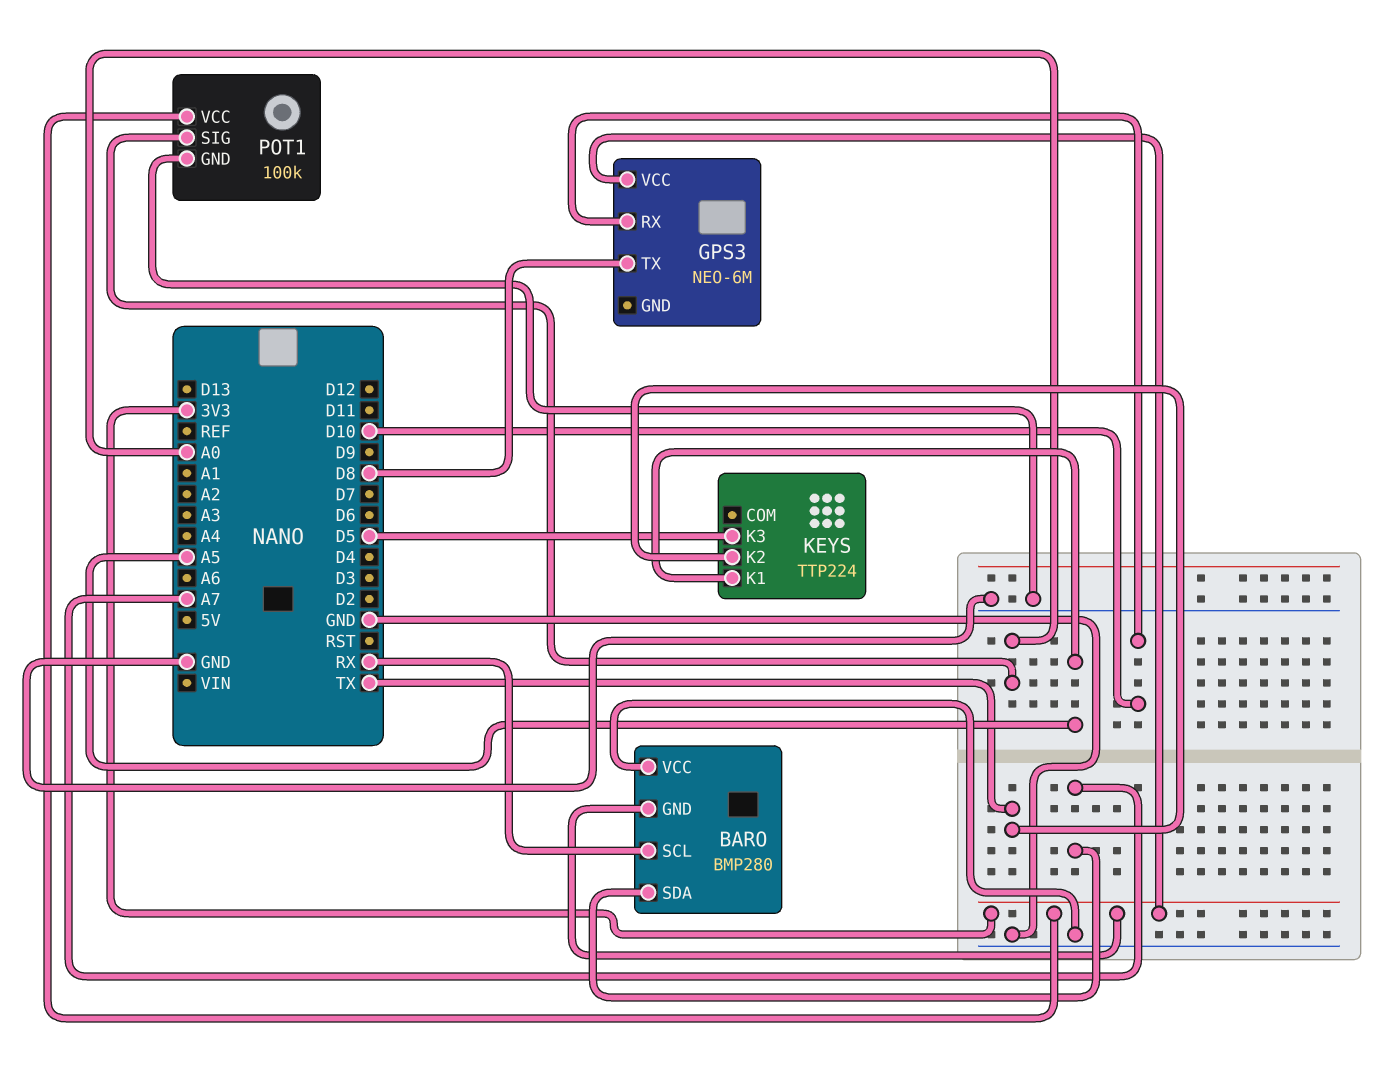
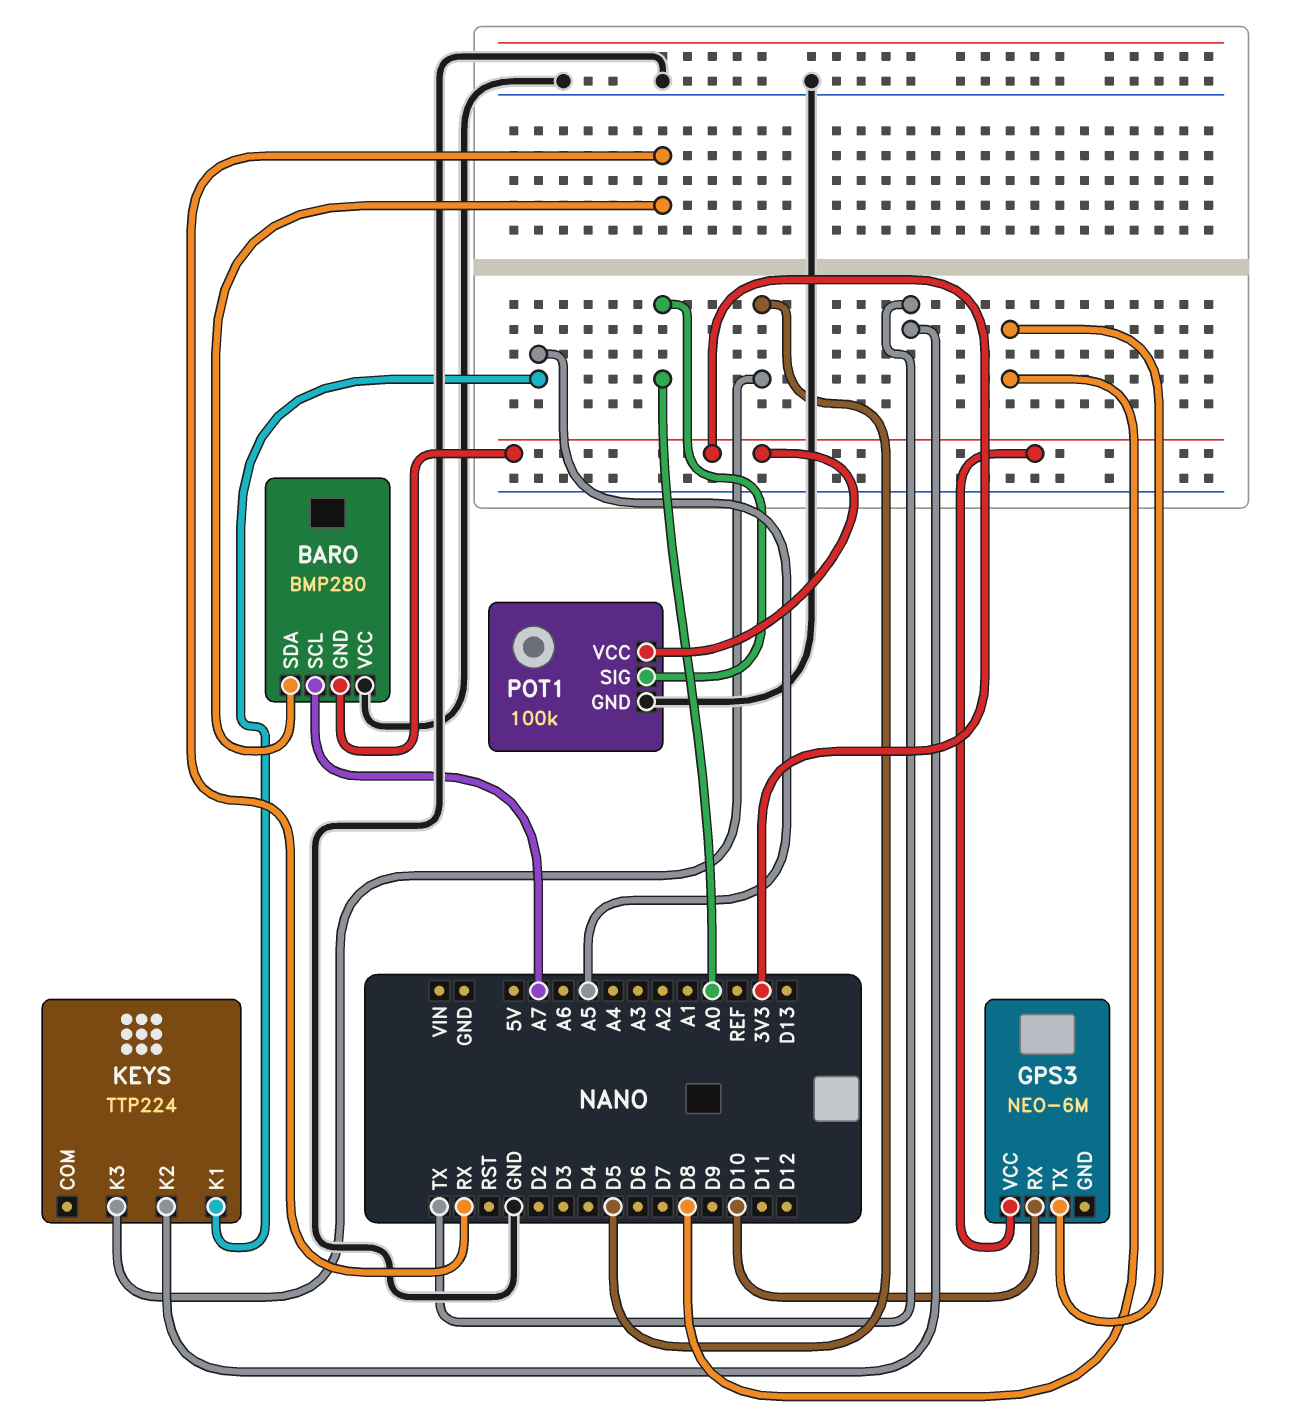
BARO pin SCL: RX -> A7
BARO pin SDA: A7 -> RX

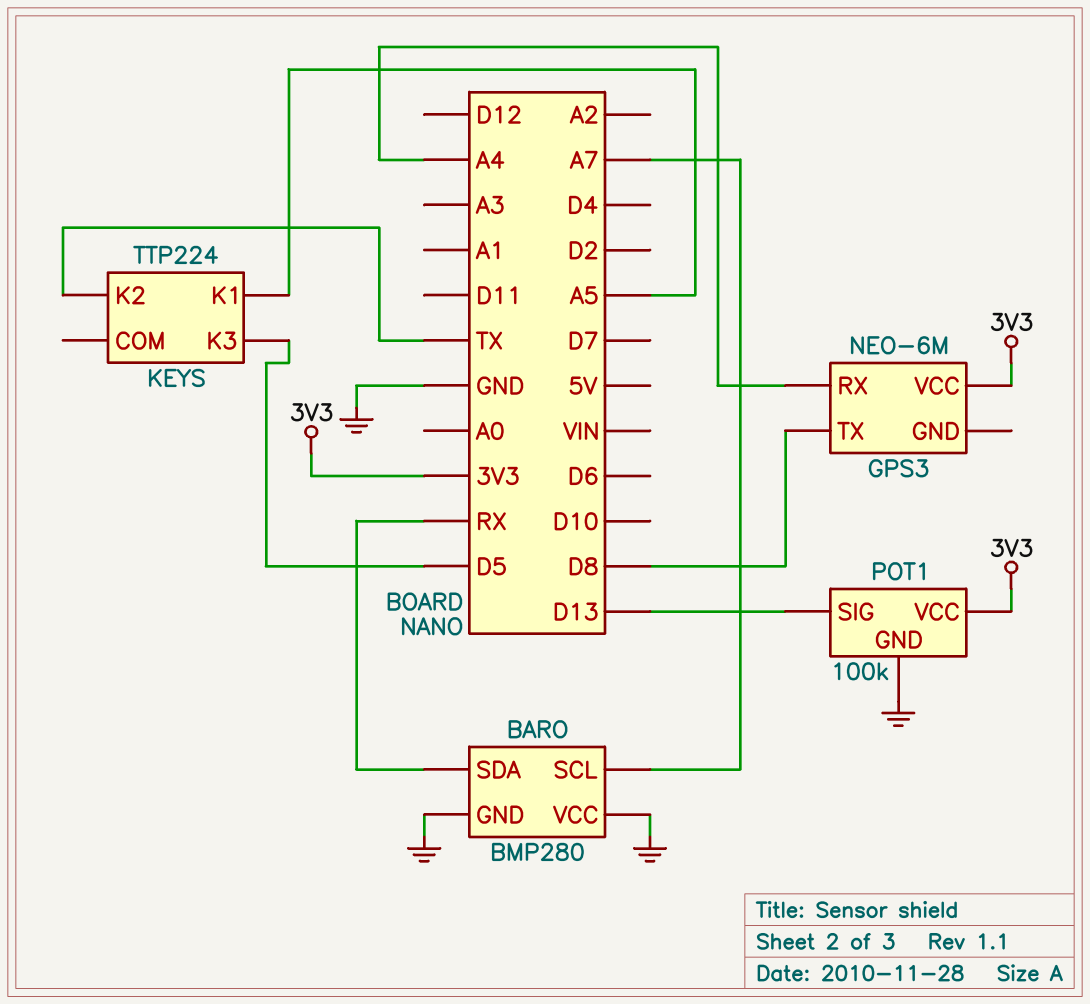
BARO pin GND: 3V3 -> GND
GPS3 pin RX: D10 -> A4
POT1 pin SIG: A0 -> D13

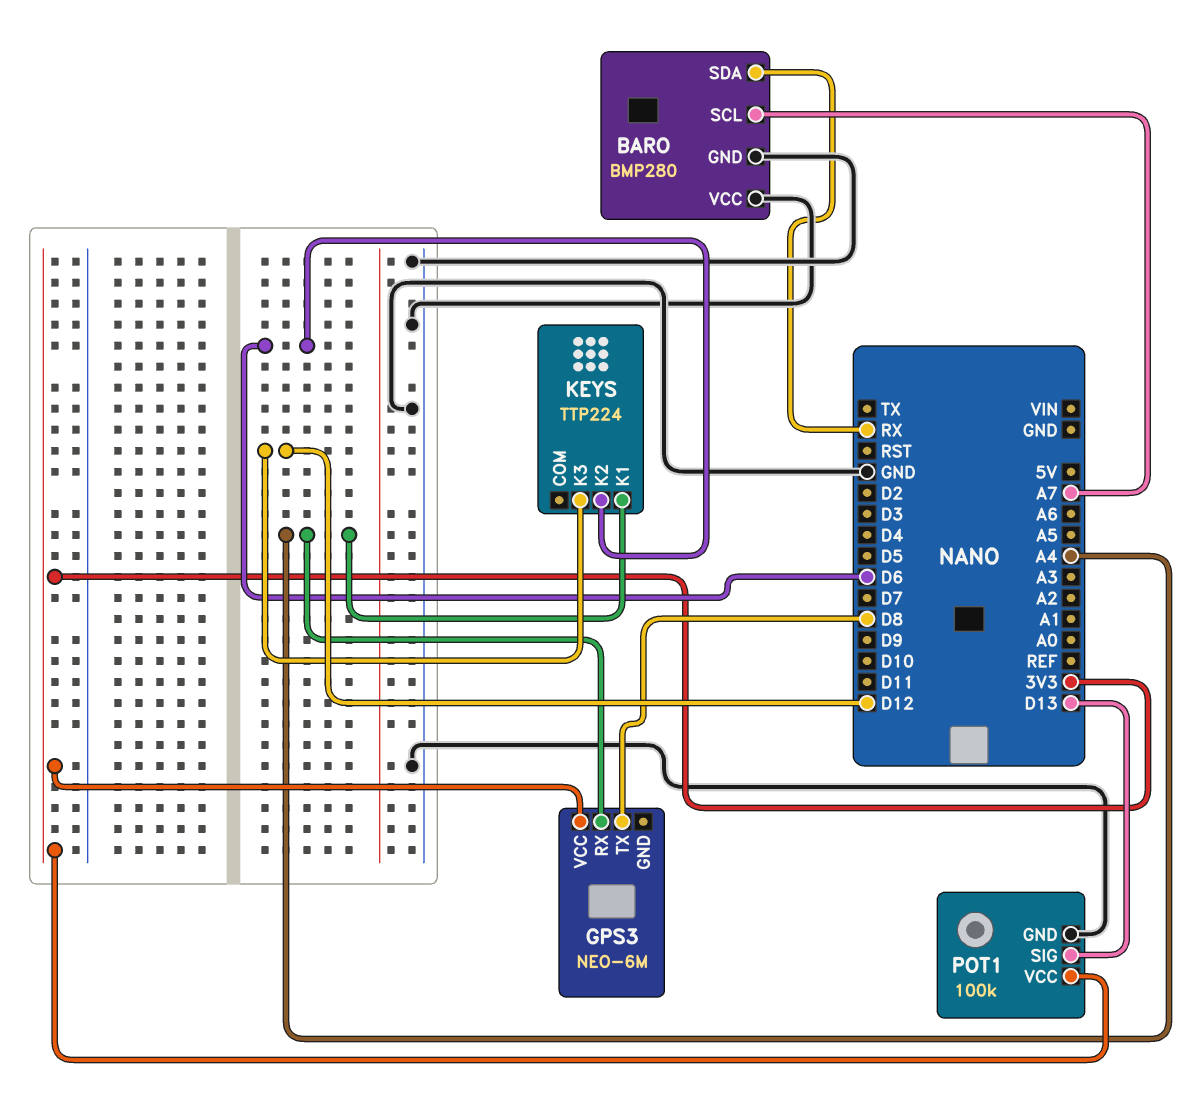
KEYS pin K1: A5 -> A4
KEYS pin K2: TX -> D6
KEYS pin K3: D5 -> D12

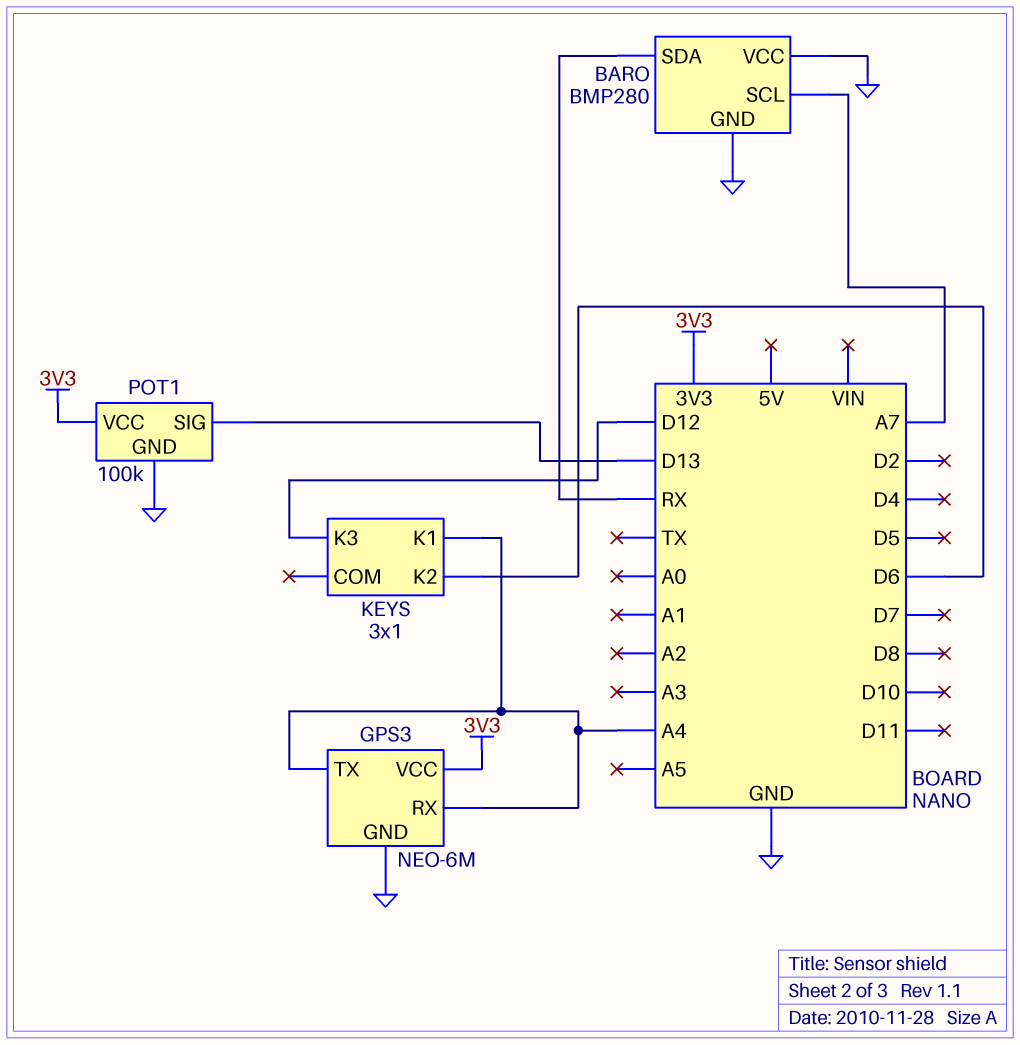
GPS3 pin GND: none -> GND
GPS3 pin TX: D8 -> A4
KEYS: TTP224 -> 3x1

